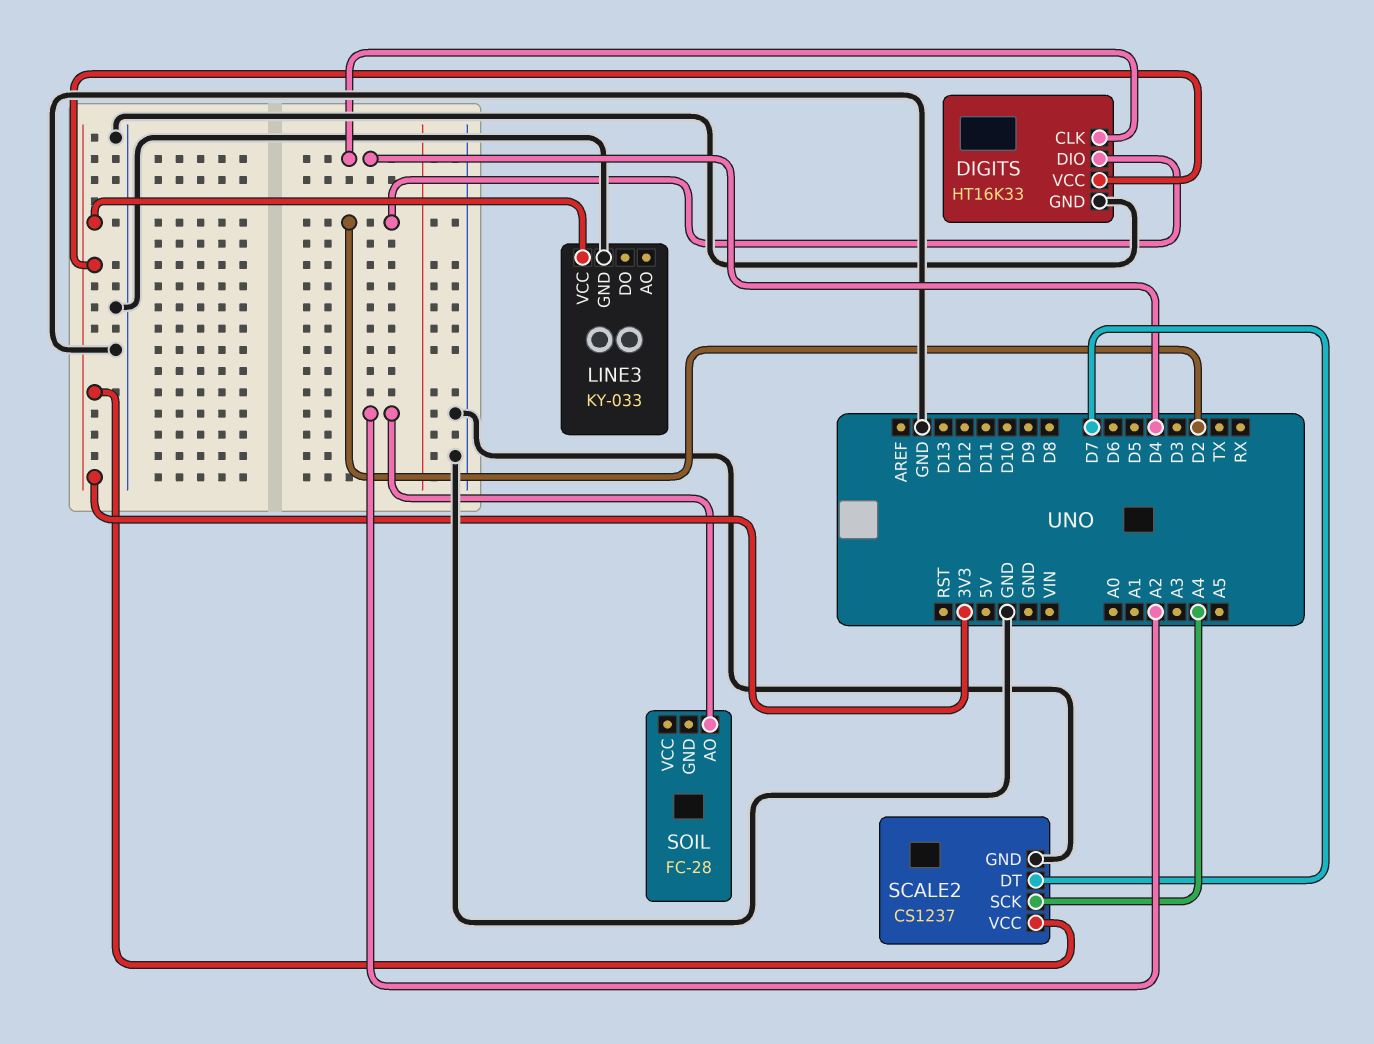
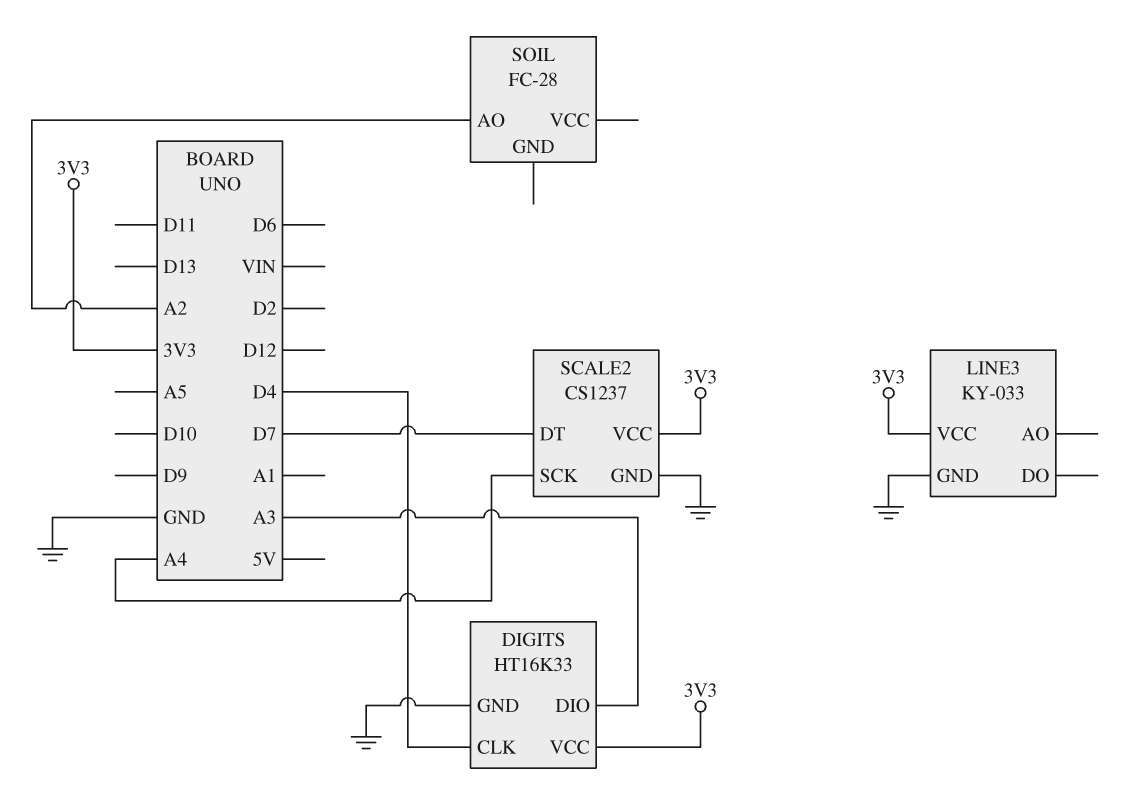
DIGITS pin DIO: D2 -> A3

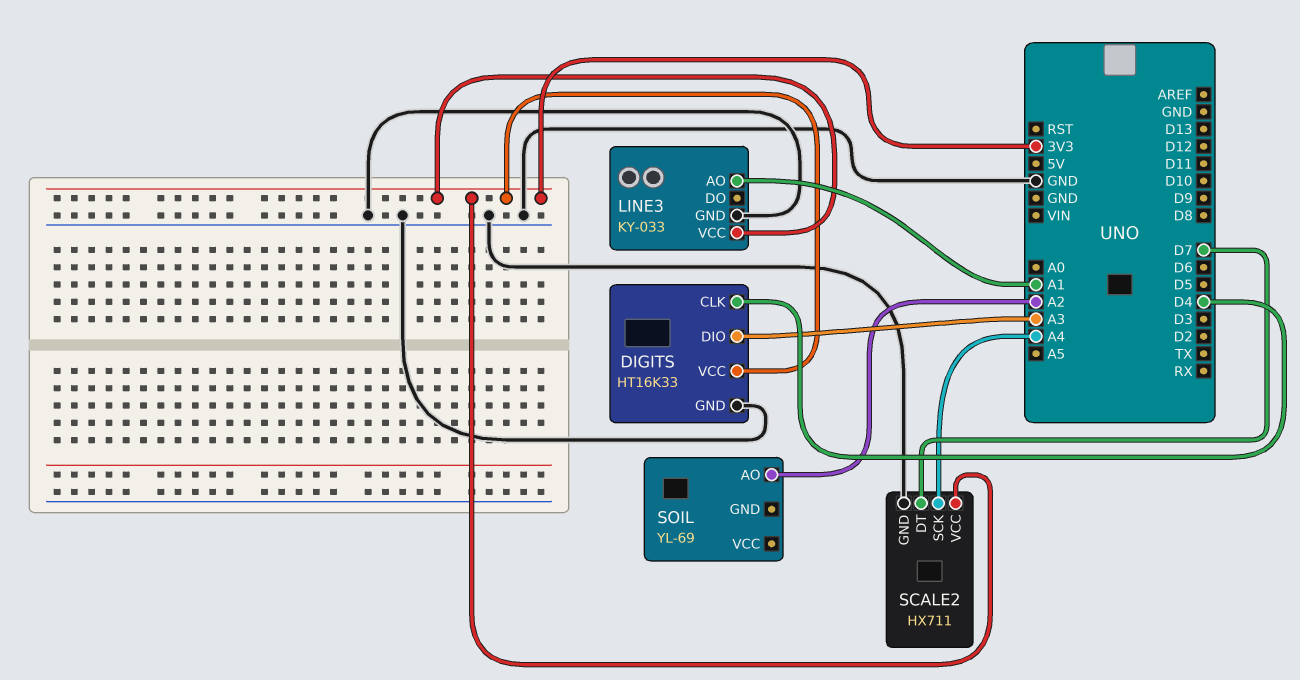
LINE3 pin AO: none -> A1
SCALE2: CS1237 -> HX711
SOIL: FC-28 -> YL-69

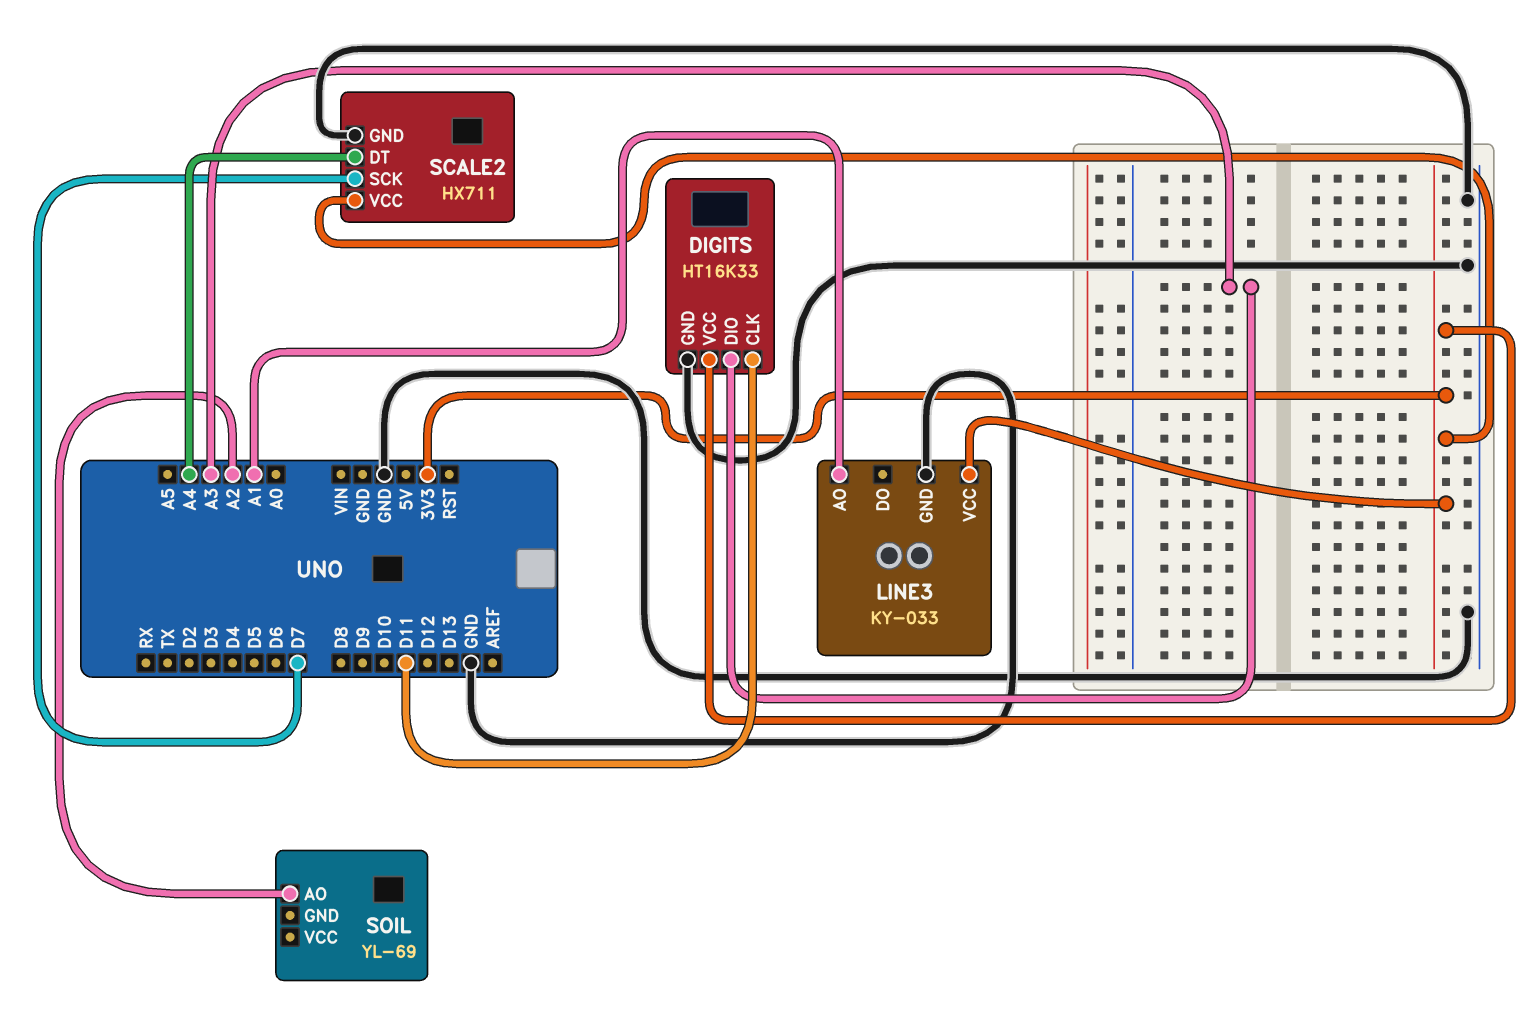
DIGITS pin CLK: D4 -> D11
SCALE2 pin DT: D7 -> A4
SCALE2 pin SCK: A4 -> D7

